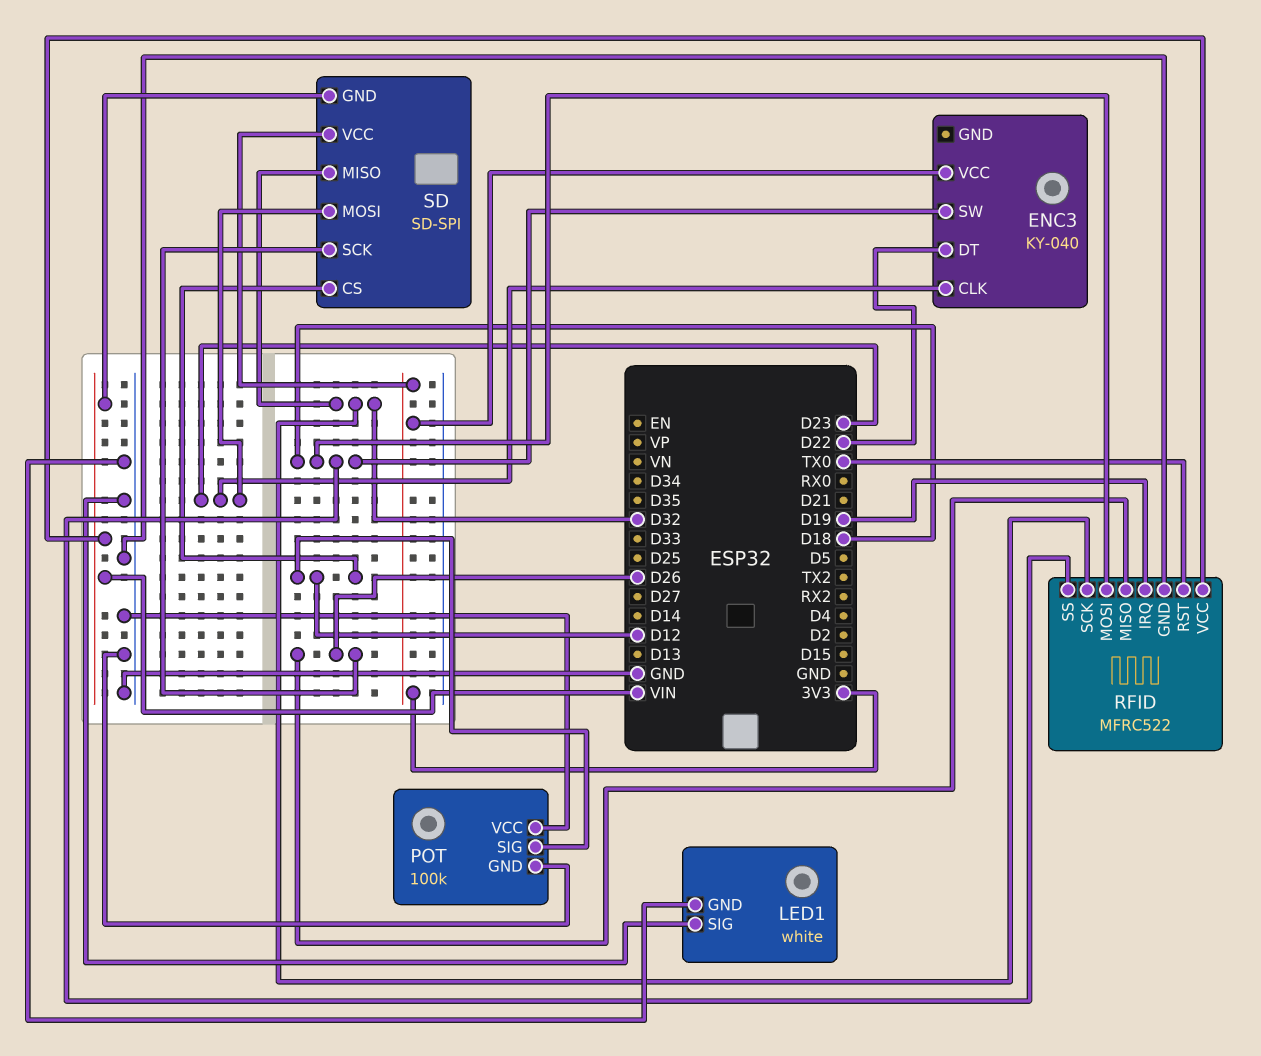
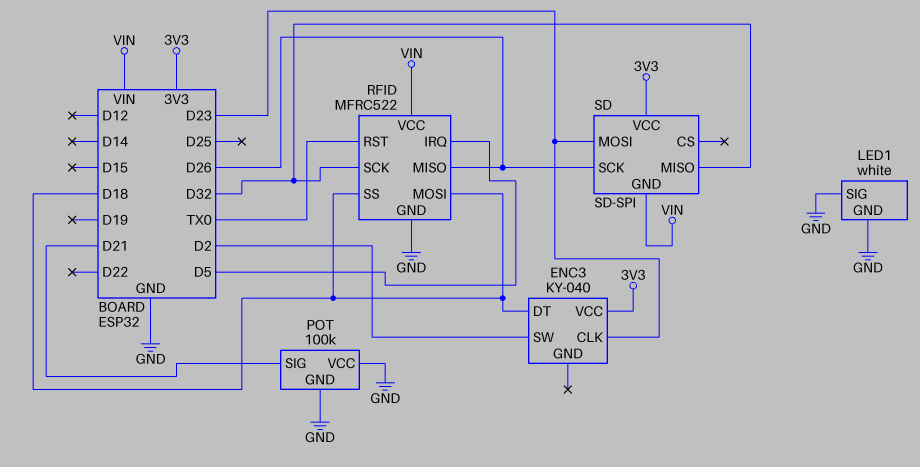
ENC3 pin DT: D22 -> D18
ENC3 pin SW: D18 -> D2
POT pin SIG: D12 -> D21
RFID pin IRQ: D19 -> D5
SD pin CS: D12 -> none

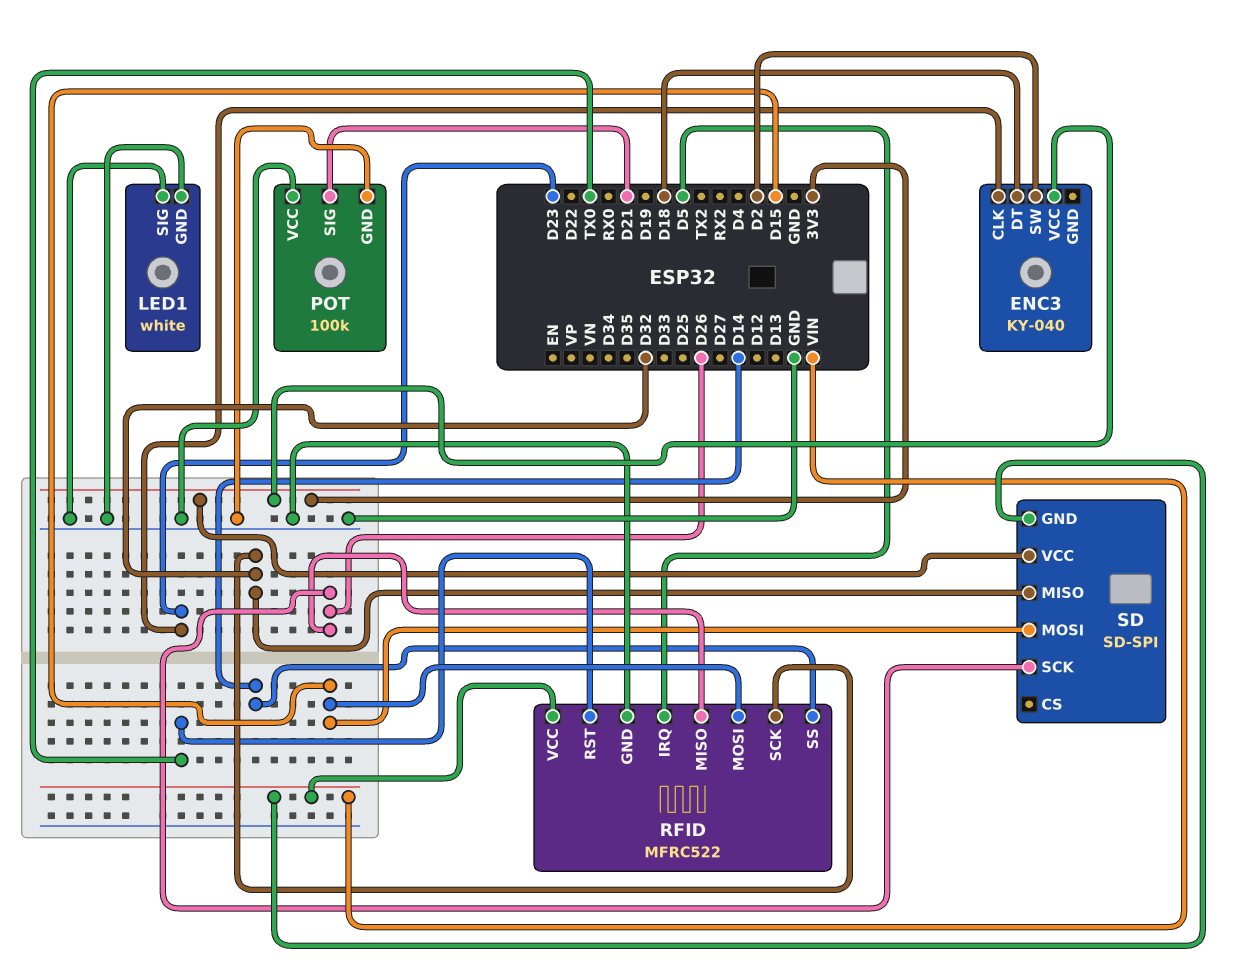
RFID pin MOSI: D18 -> D15
RFID pin SS: D18 -> D14
SD pin MOSI: D23 -> D15

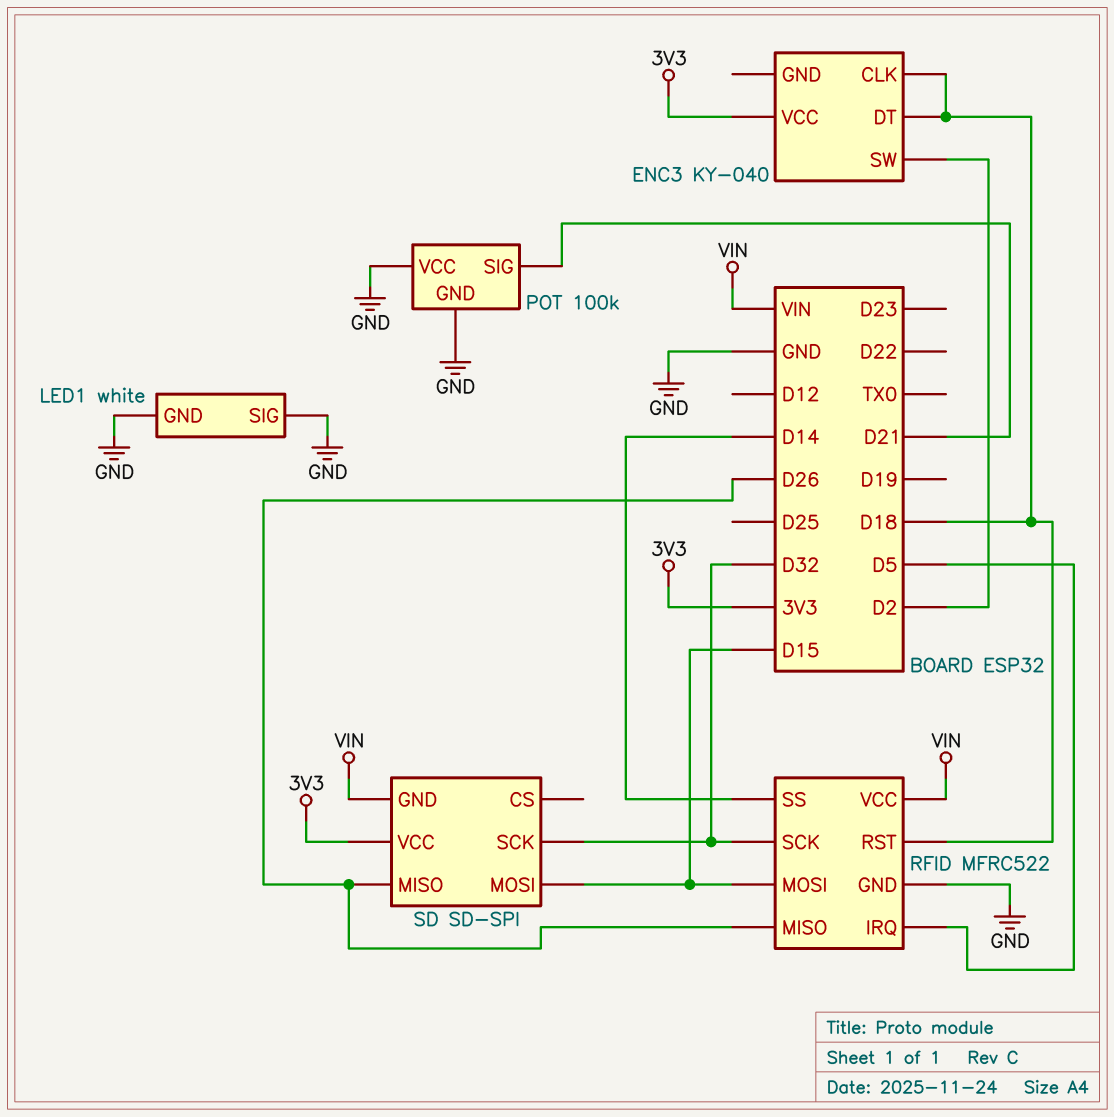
ENC3 pin CLK: D23 -> D18
RFID pin RST: TX0 -> D18
SD pin MISO: D32 -> D26
SD pin SCK: D26 -> D32

